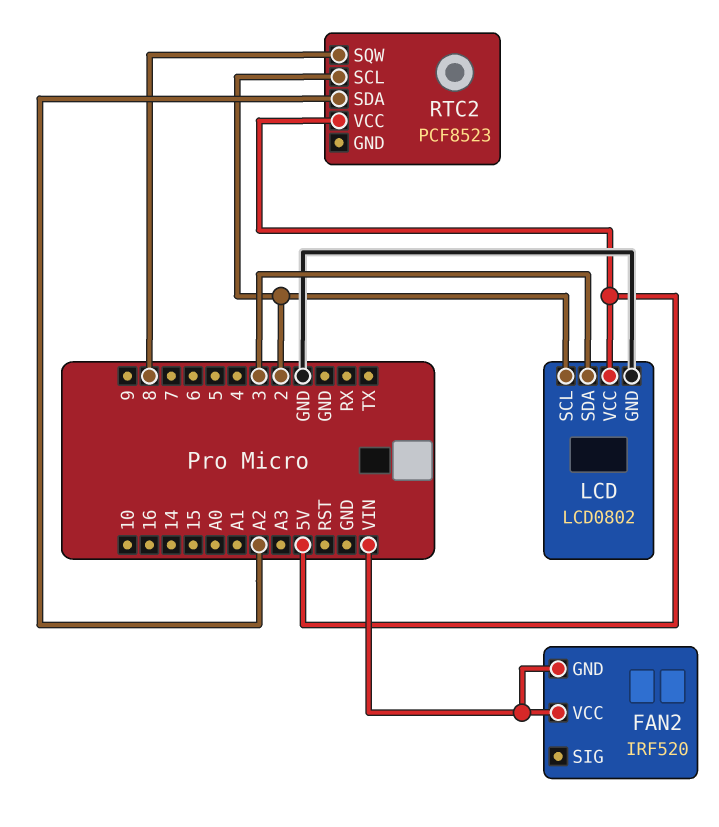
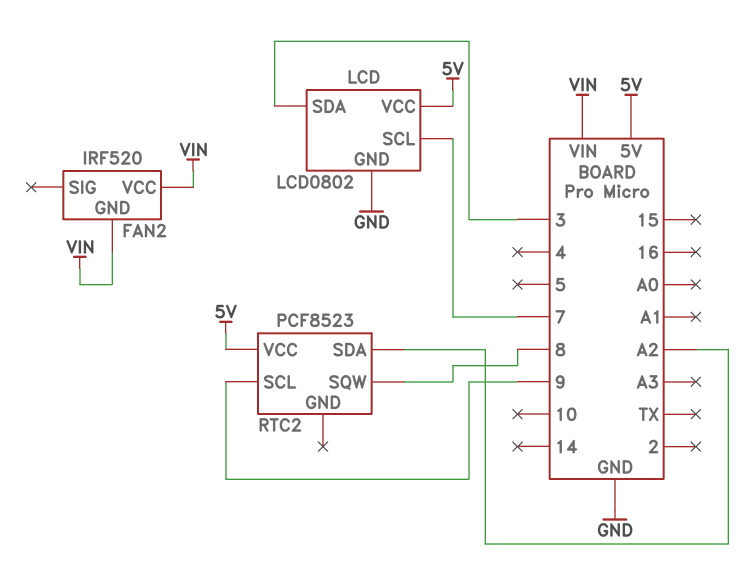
LCD pin SCL: 2 -> 7
RTC2 pin SCL: 2 -> 9

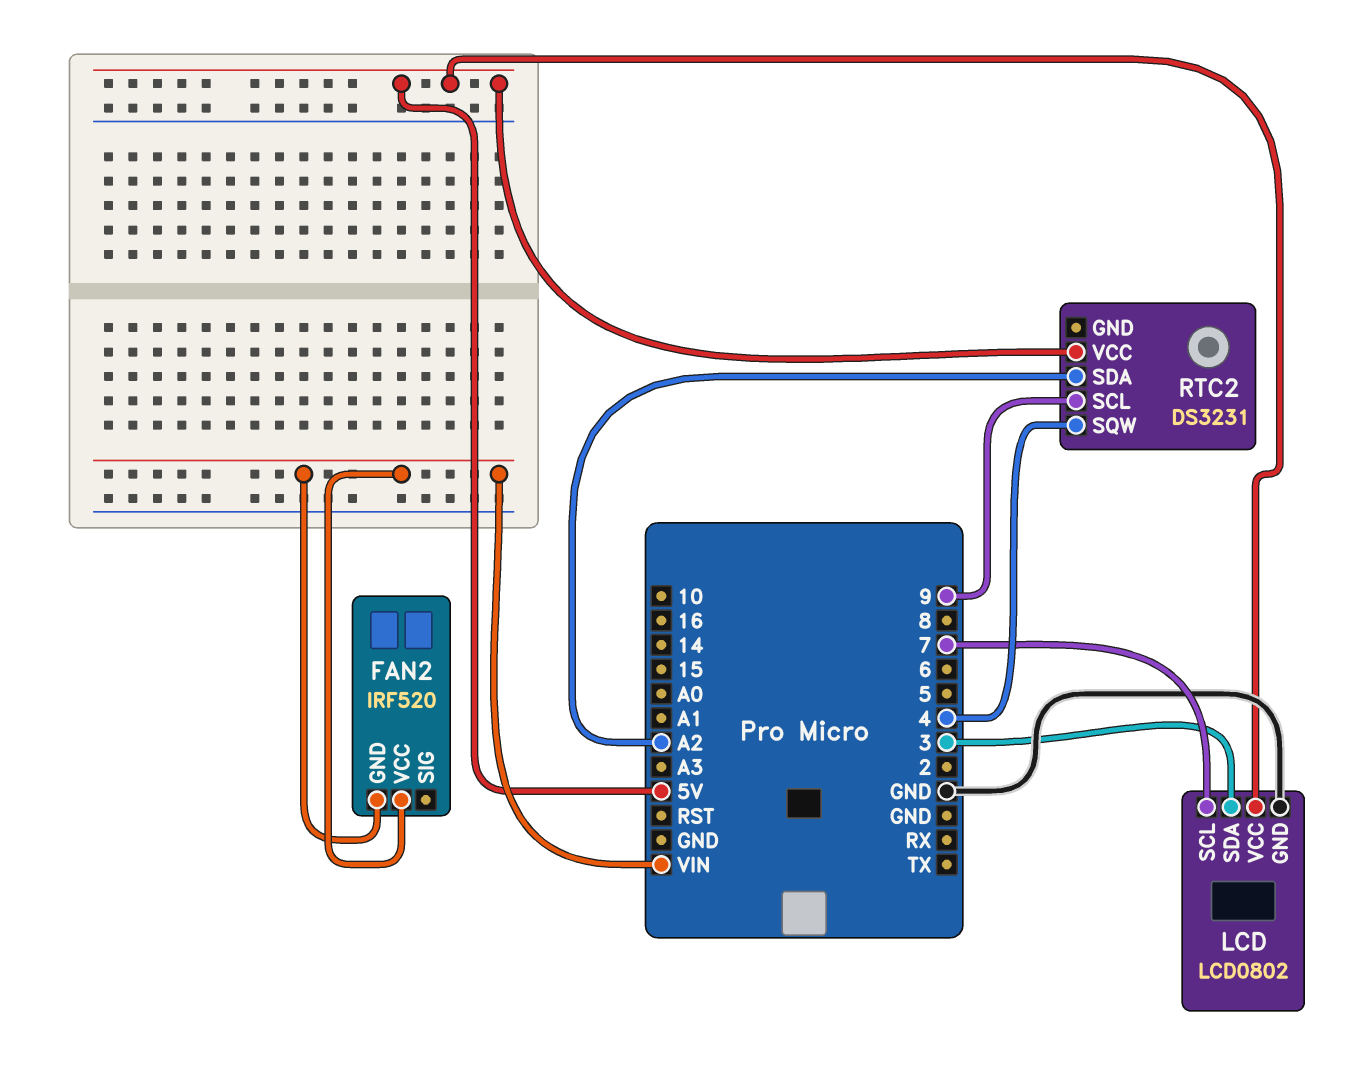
RTC2: PCF8523 -> DS3231
RTC2 pin SQW: 8 -> 4

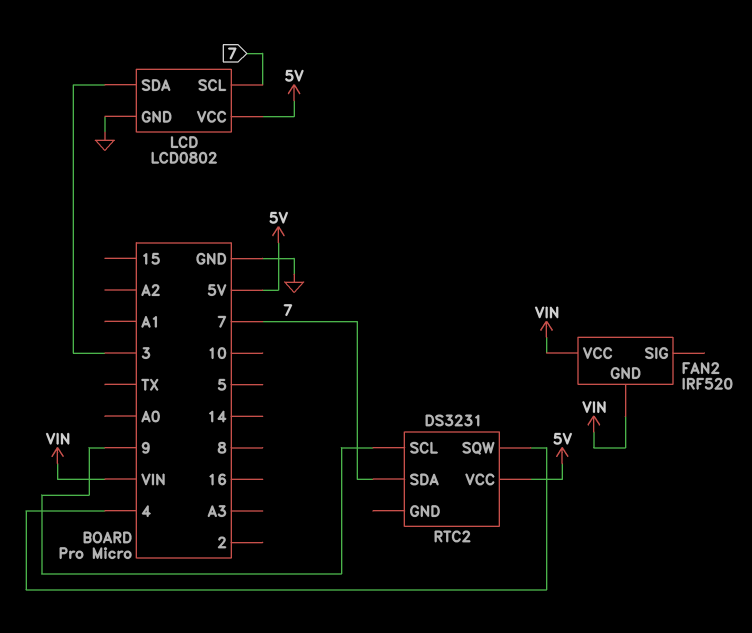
RTC2 pin SDA: A2 -> 7

